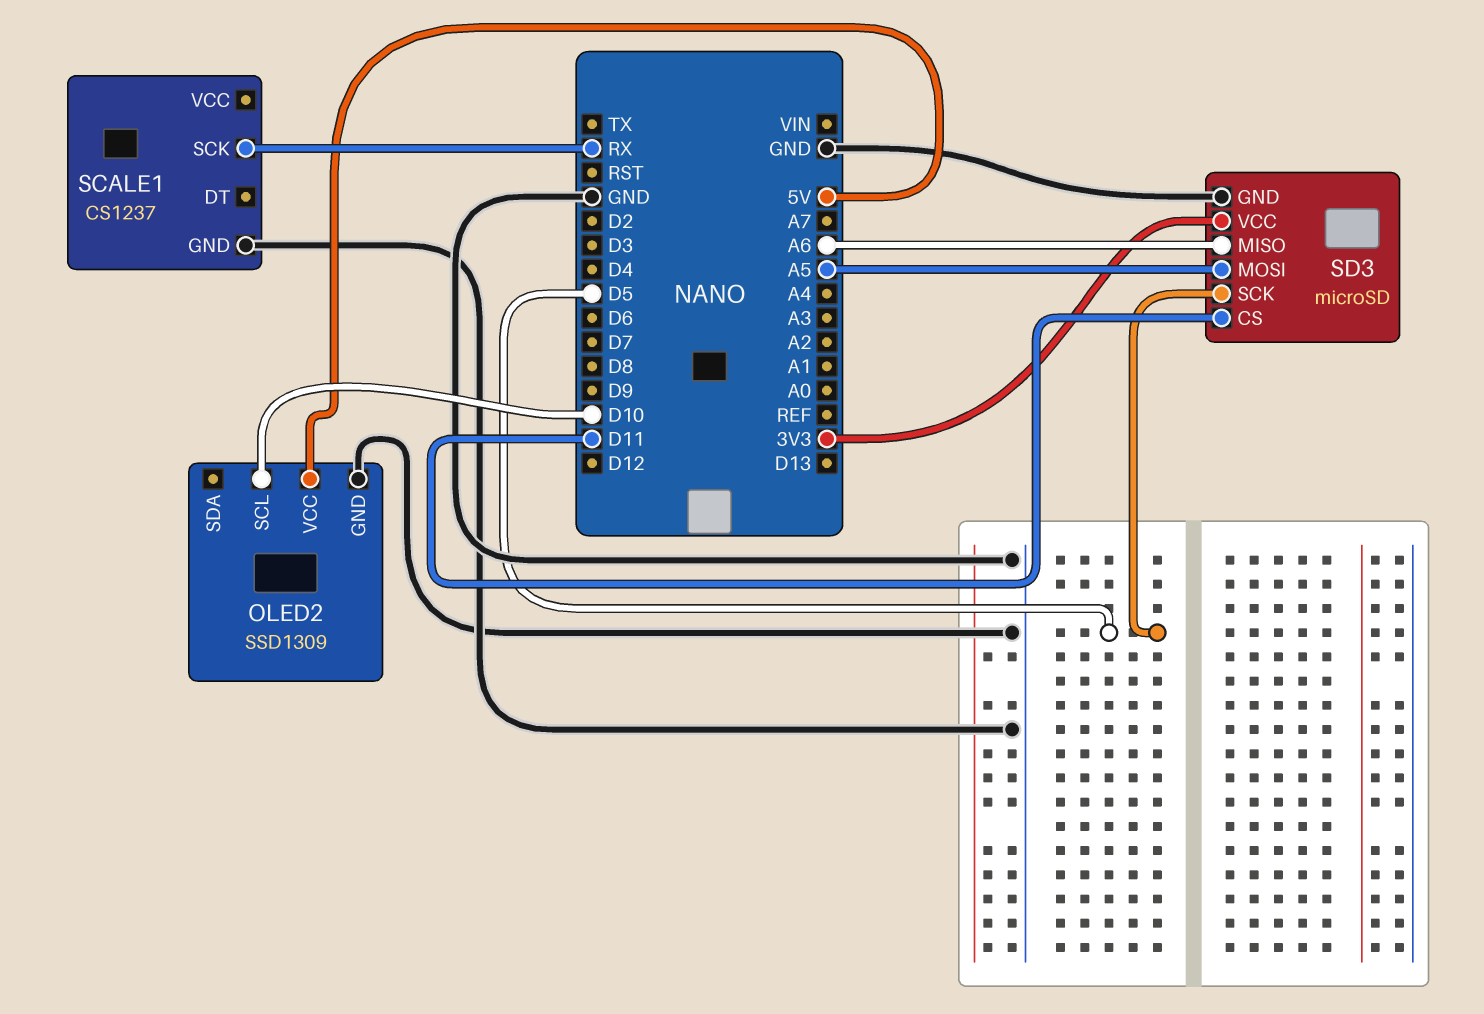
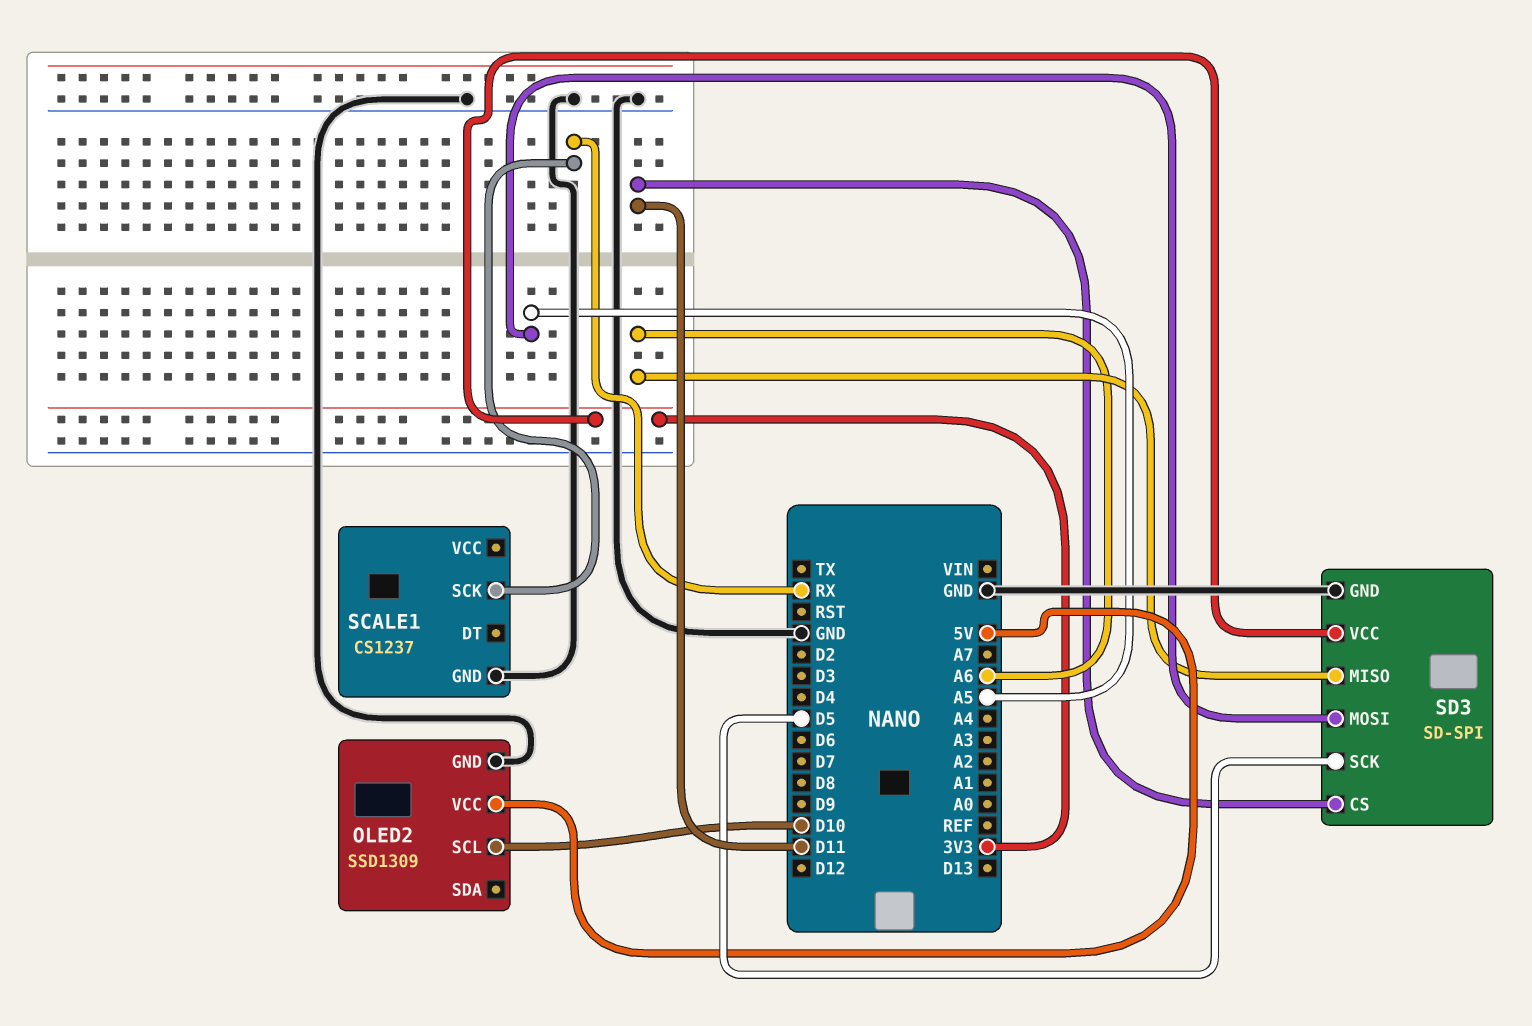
SD3: microSD -> SD-SPI

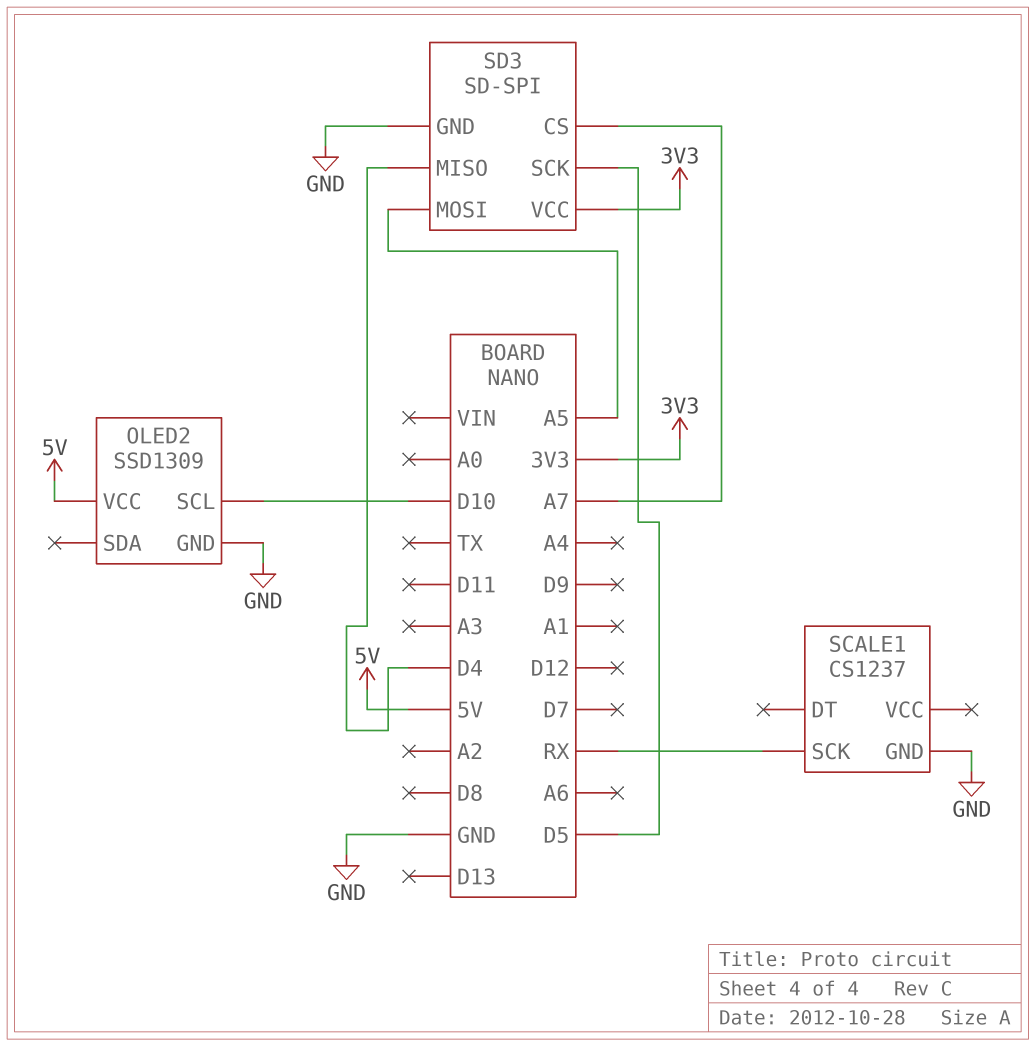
SD3 pin CS: D11 -> A7
SD3 pin MISO: A6 -> D4

